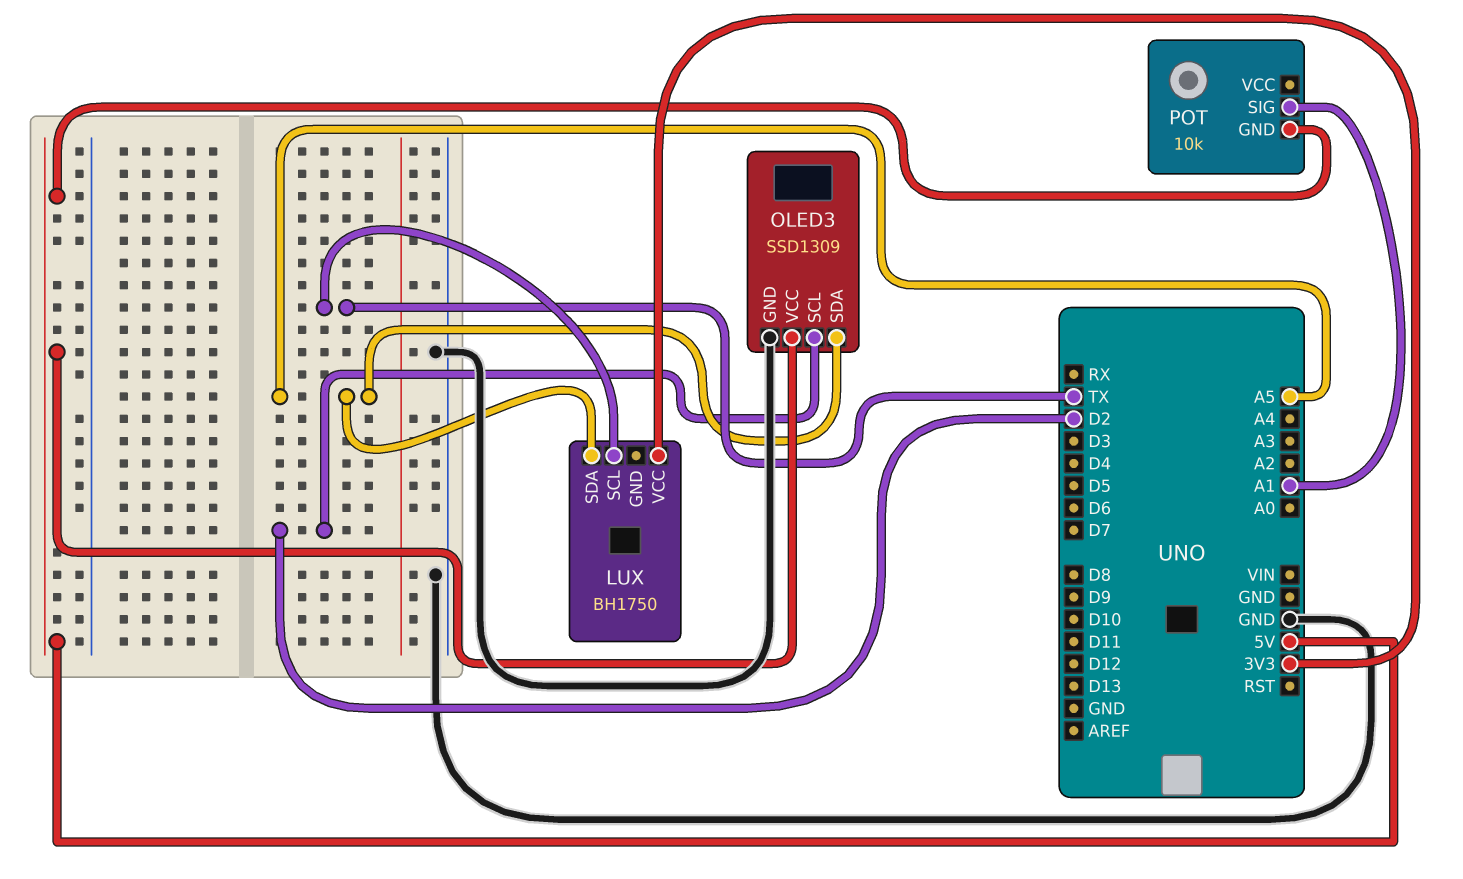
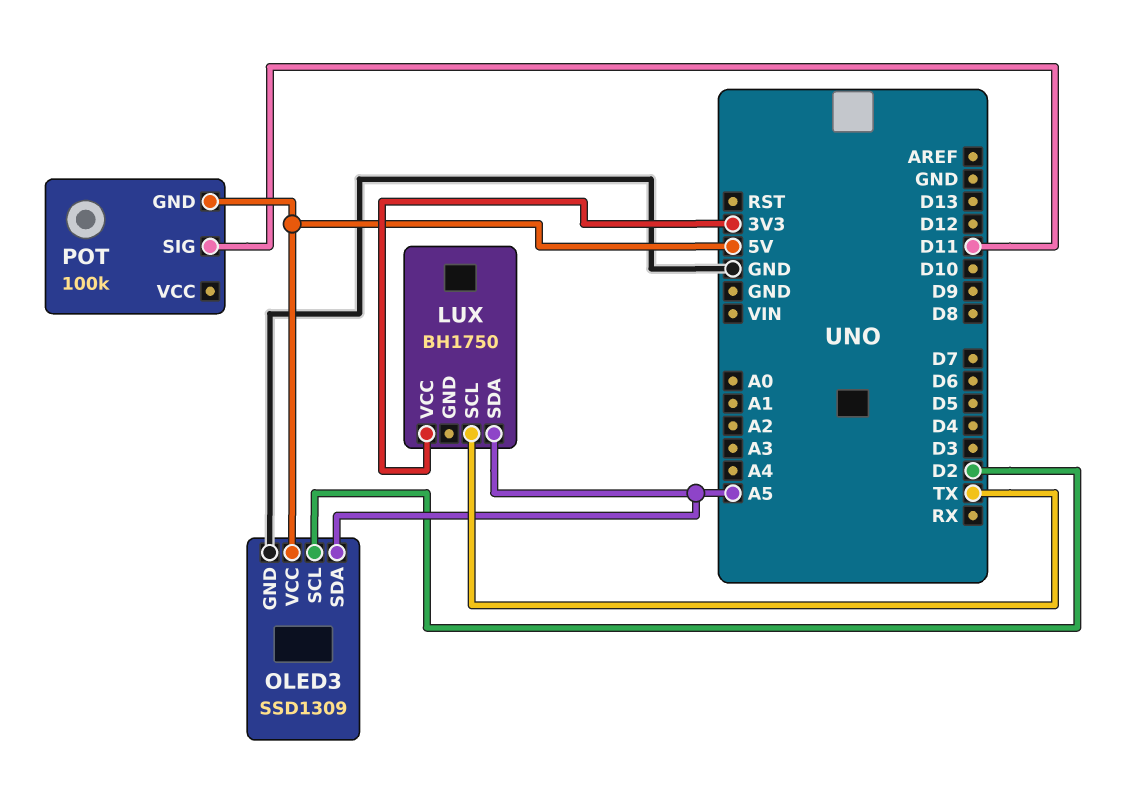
POT: 10k -> 100k
POT pin SIG: A1 -> D11

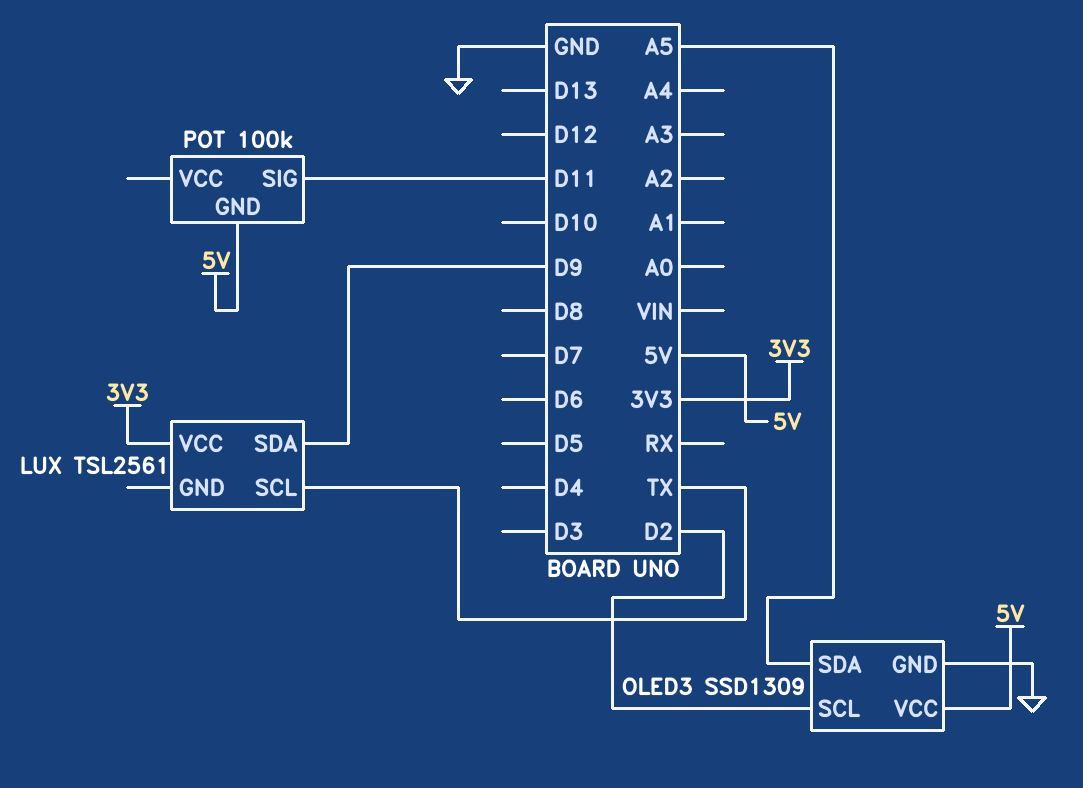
LUX: BH1750 -> TSL2561
LUX pin SDA: A5 -> D9

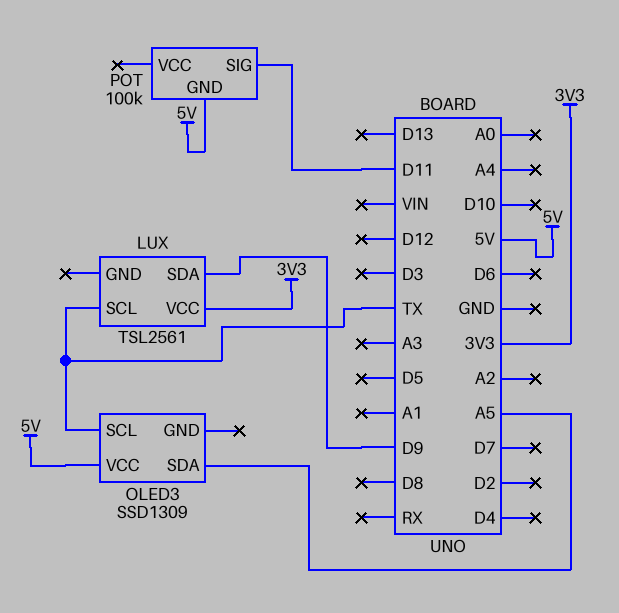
OLED3 pin GND: GND -> none
OLED3 pin SCL: D2 -> TX

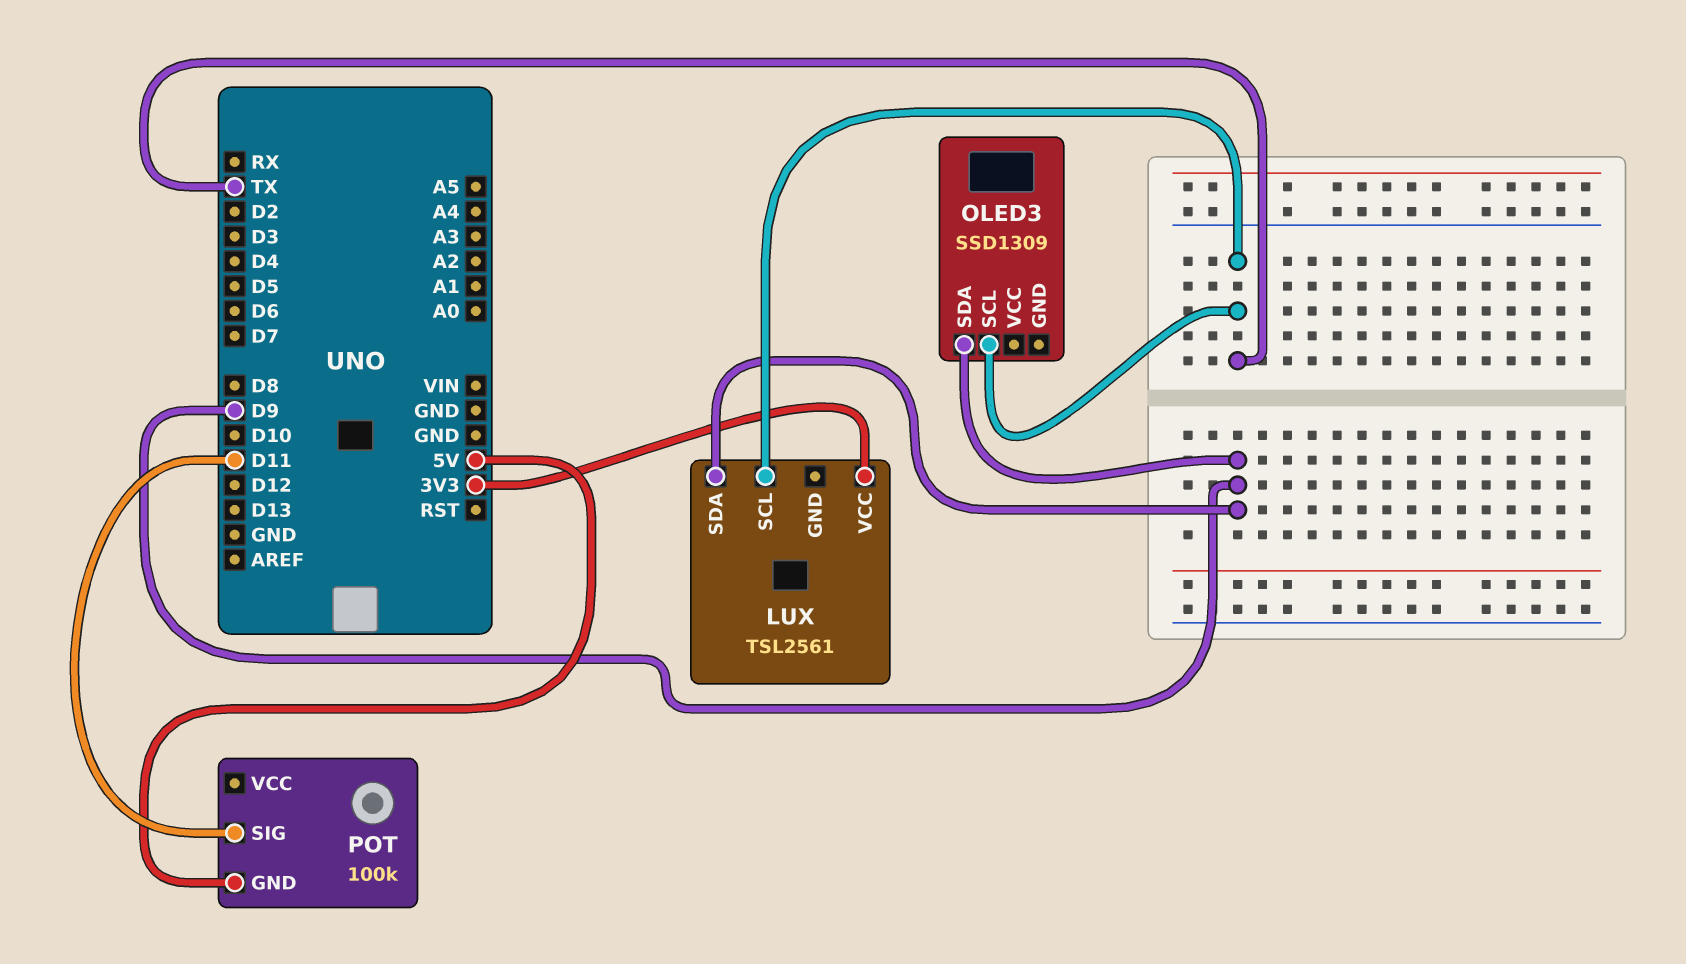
OLED3 pin SDA: A5 -> D9
OLED3 pin VCC: 5V -> none

